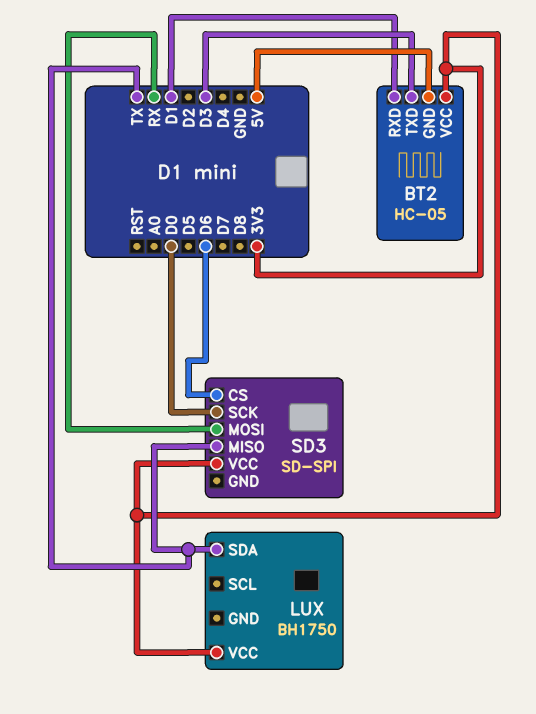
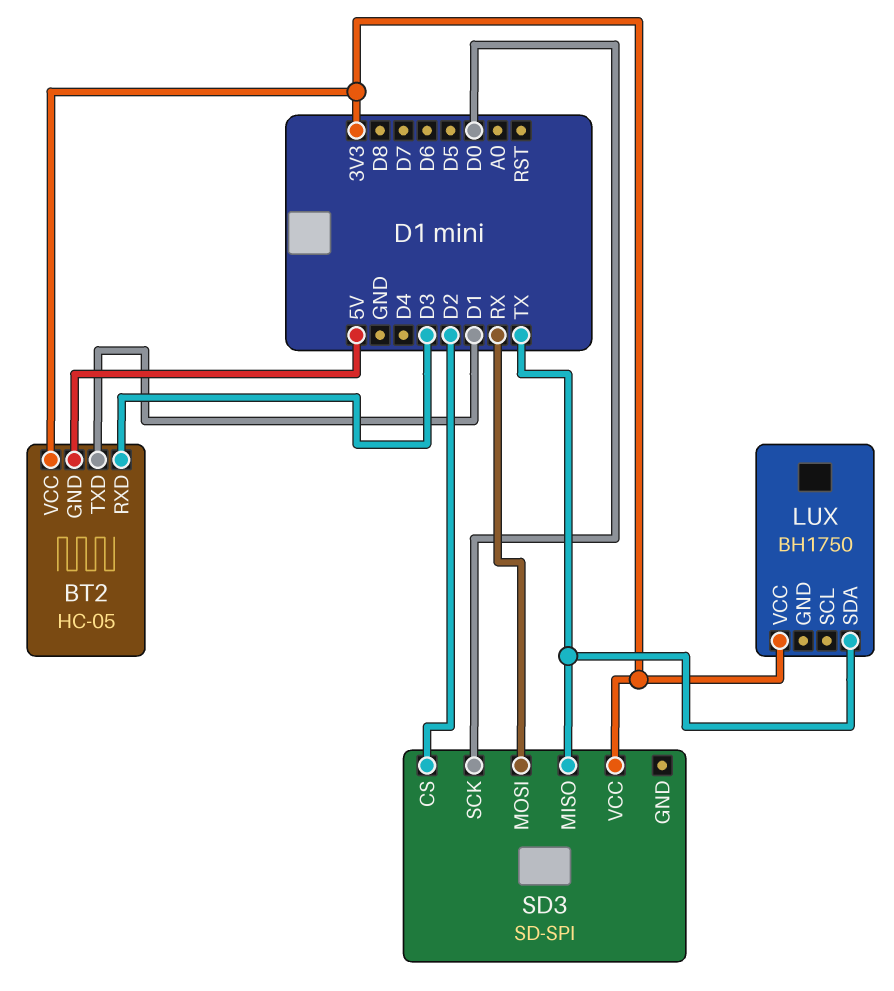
BT2 pin RXD: D1 -> D3
BT2 pin TXD: D3 -> D1
SD3 pin CS: D6 -> D2

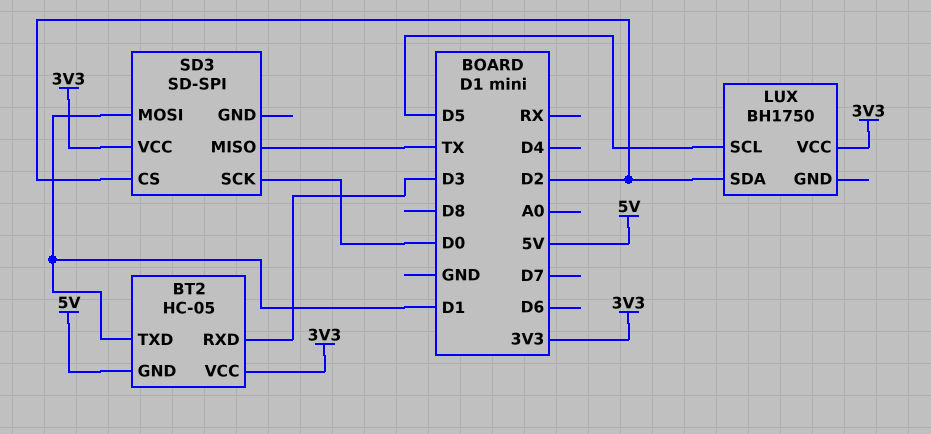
LUX pin SCL: none -> D5
LUX pin SDA: TX -> D2
SD3 pin MOSI: RX -> D1

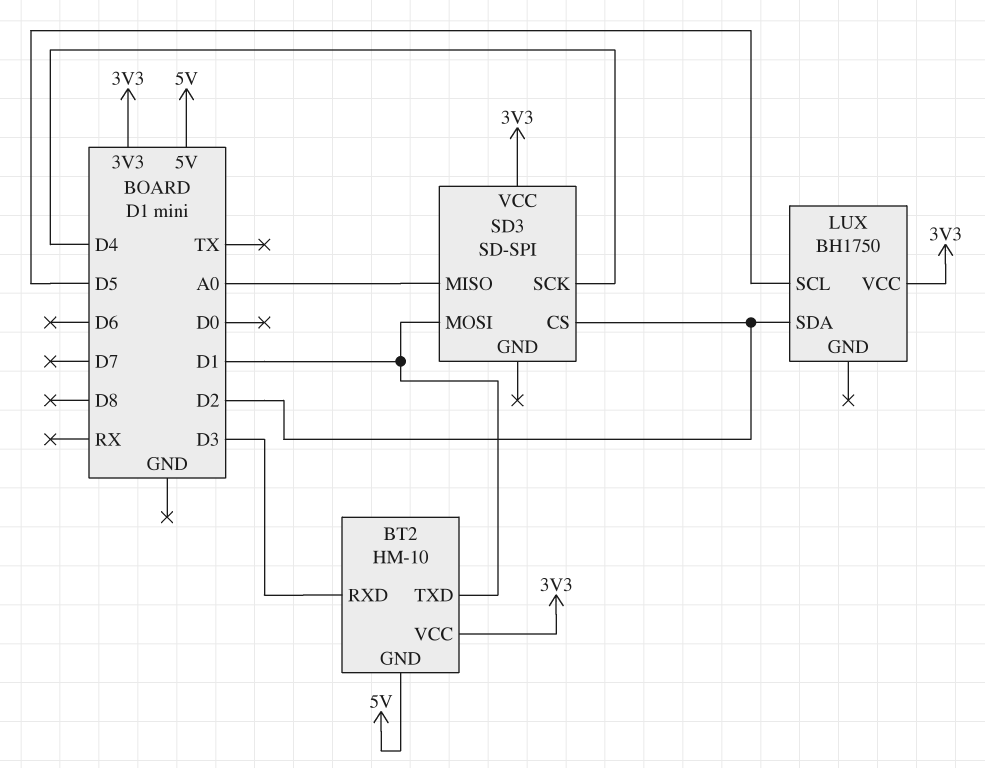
BT2: HC-05 -> HM-10
SD3 pin MISO: TX -> A0
SD3 pin SCK: D0 -> D4

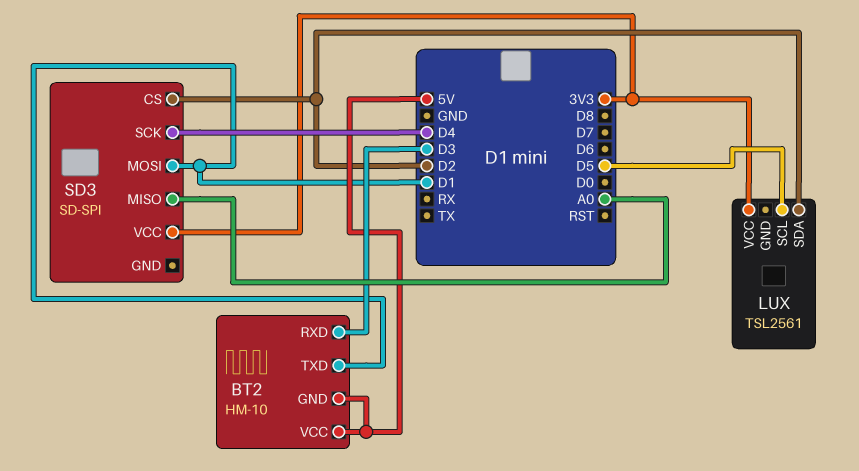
BT2 pin VCC: 3V3 -> 5V
LUX: BH1750 -> TSL2561

